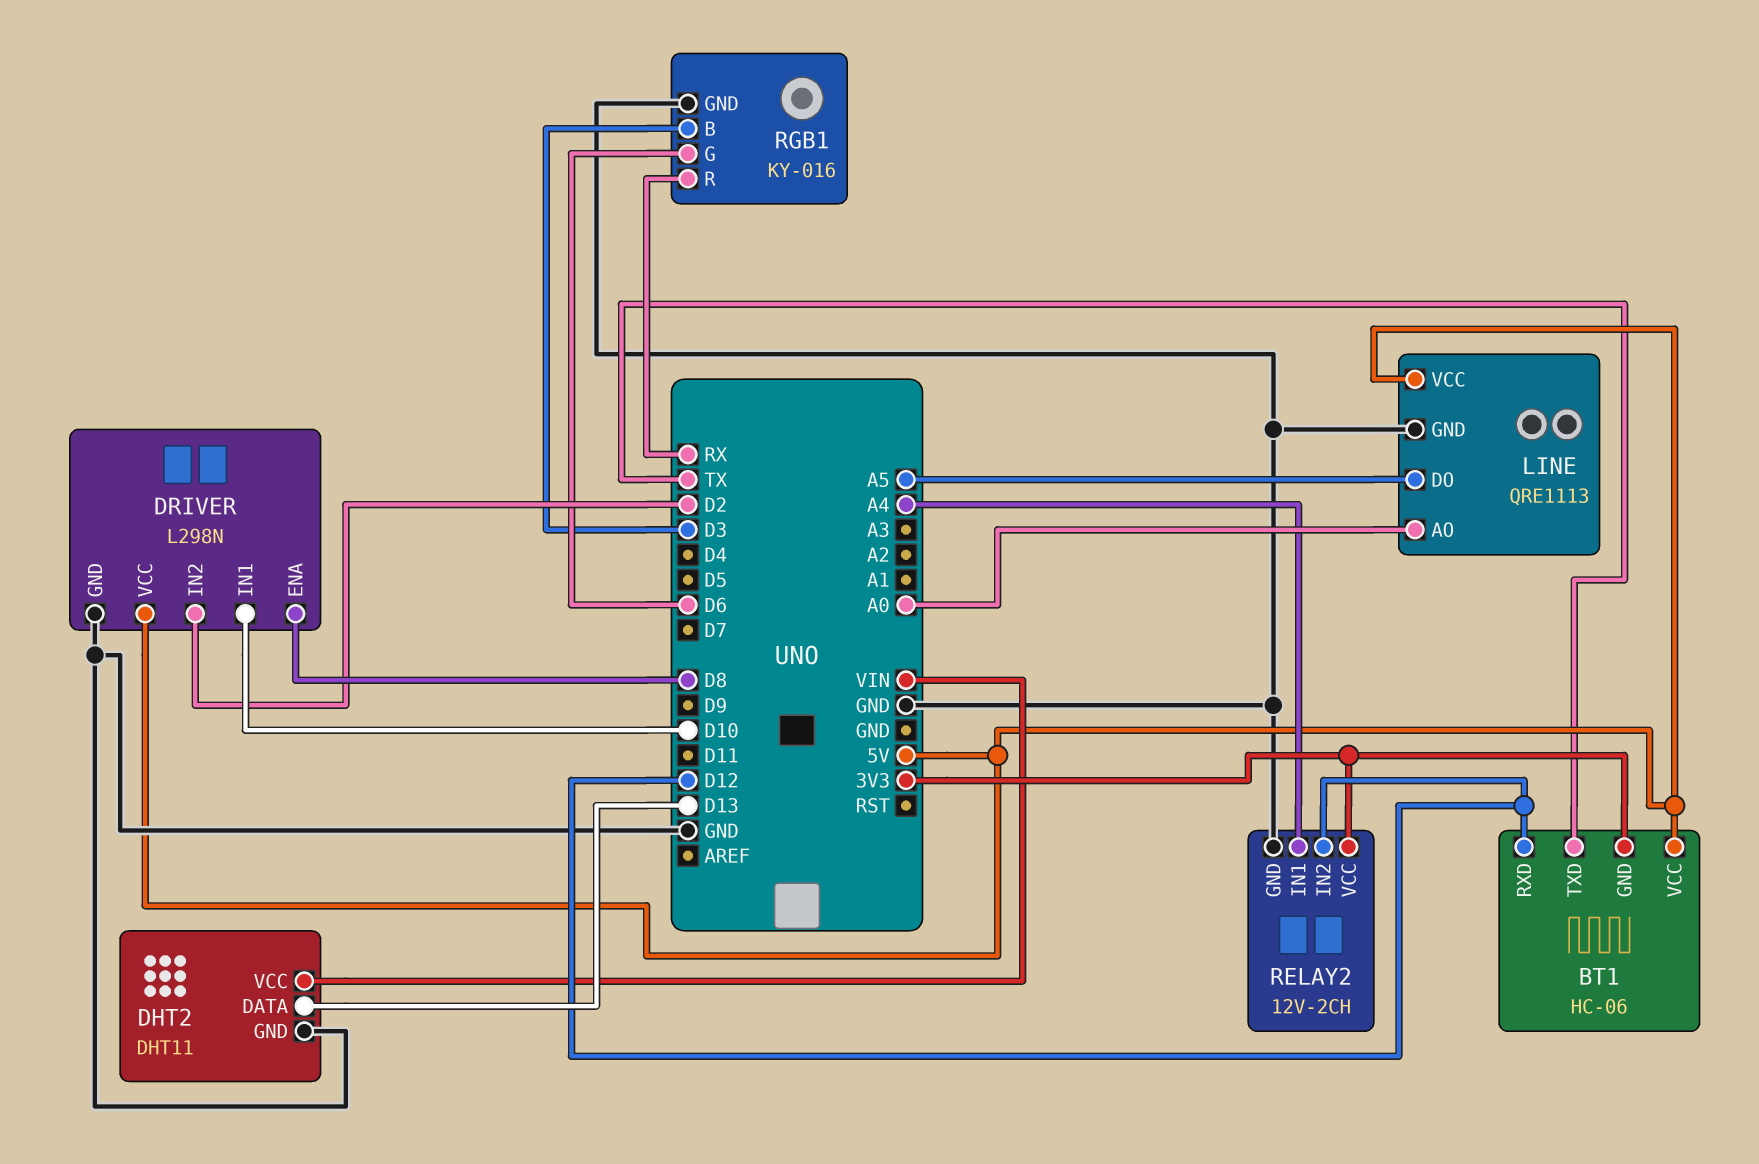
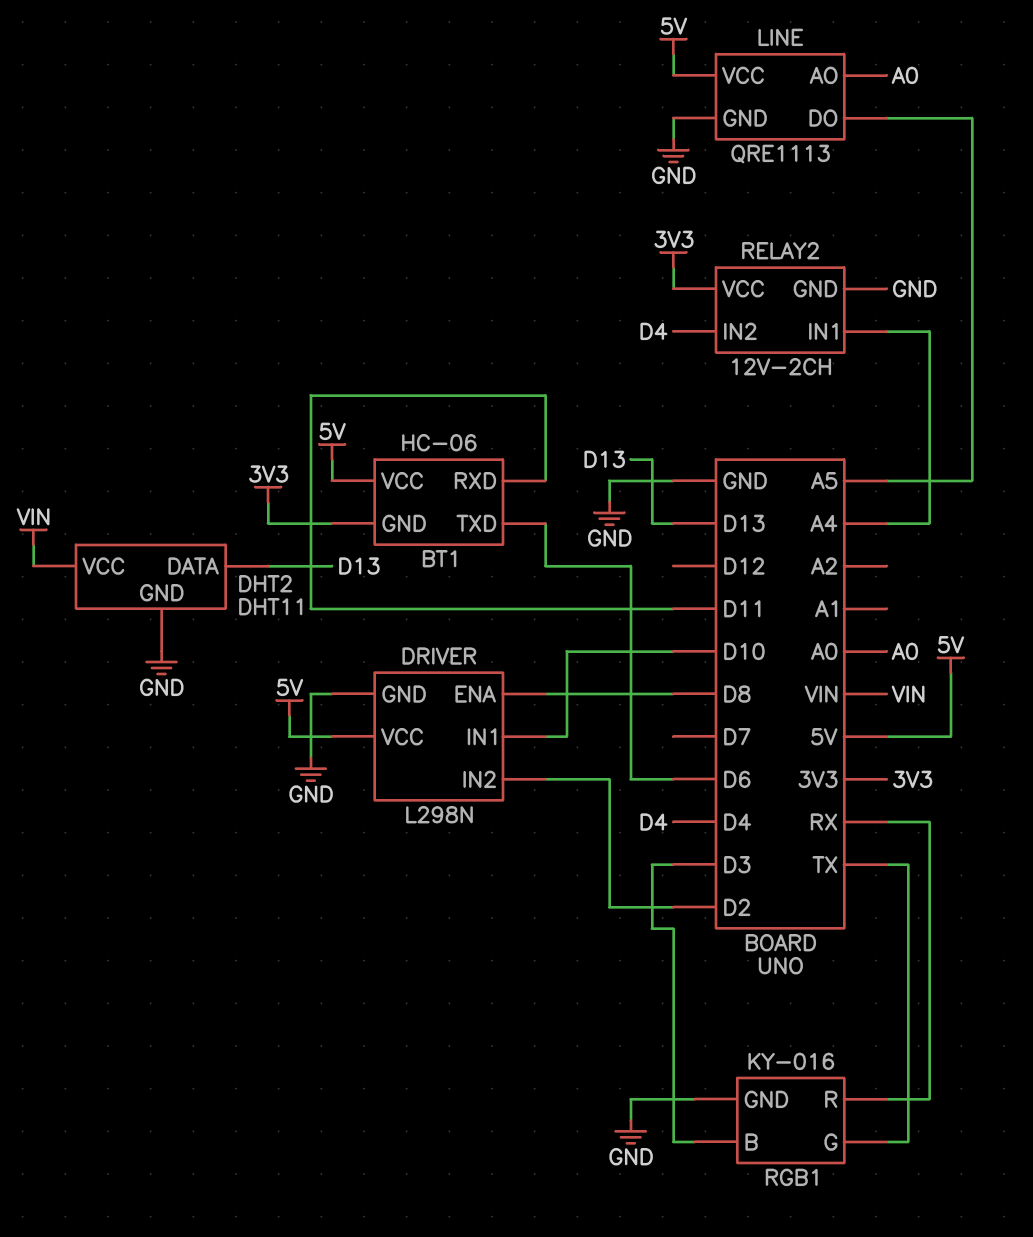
BT1 pin RXD: D12 -> D11
BT1 pin TXD: TX -> D6
RELAY2 pin IN2: D12 -> D4
RGB1 pin G: D6 -> TX

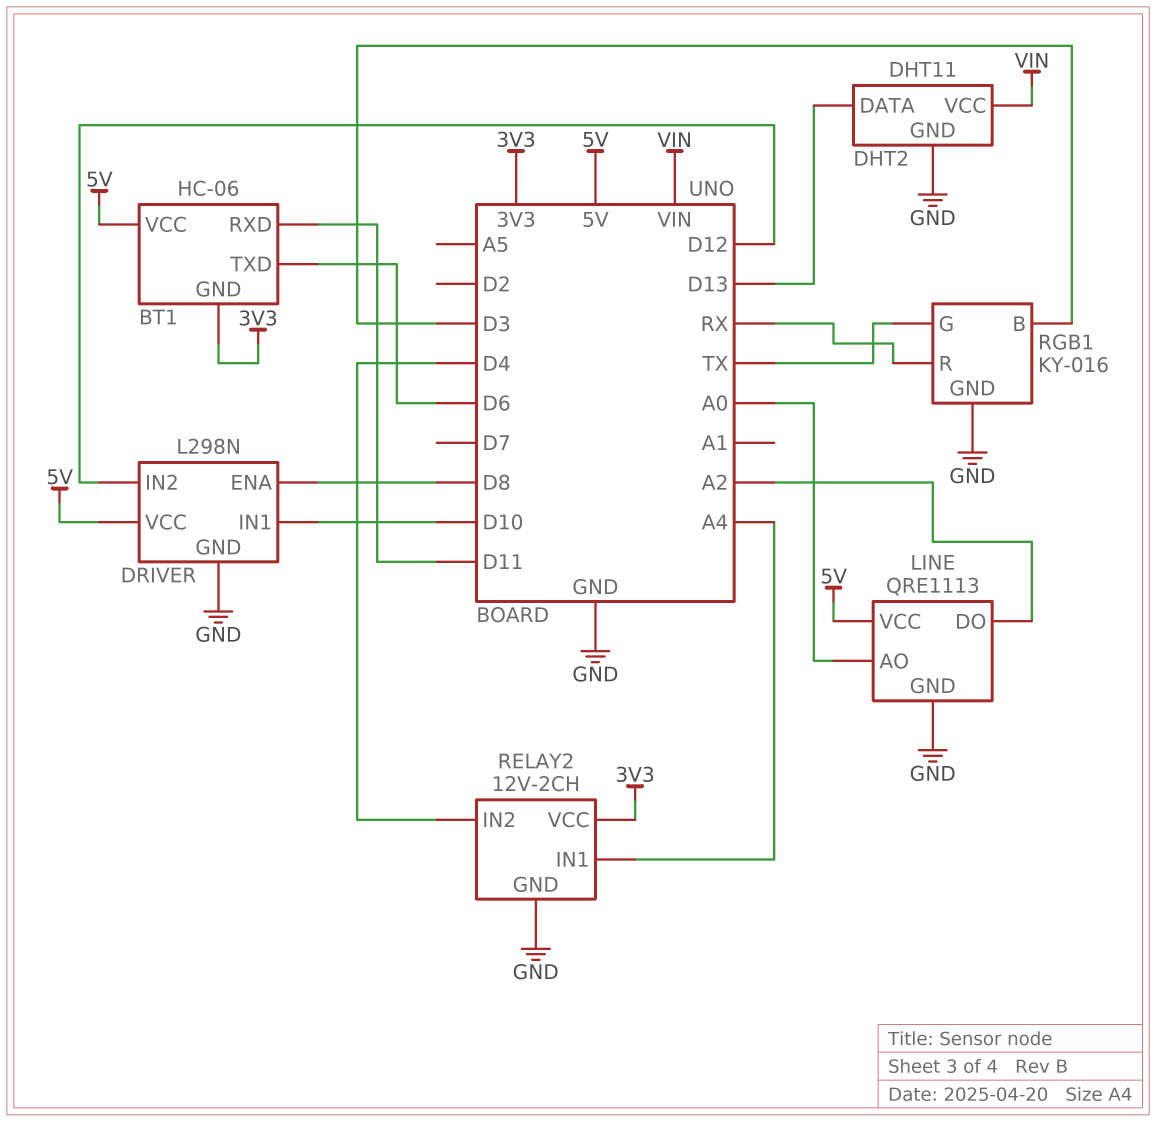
DRIVER pin IN2: D2 -> D12
LINE pin DO: A5 -> A2

